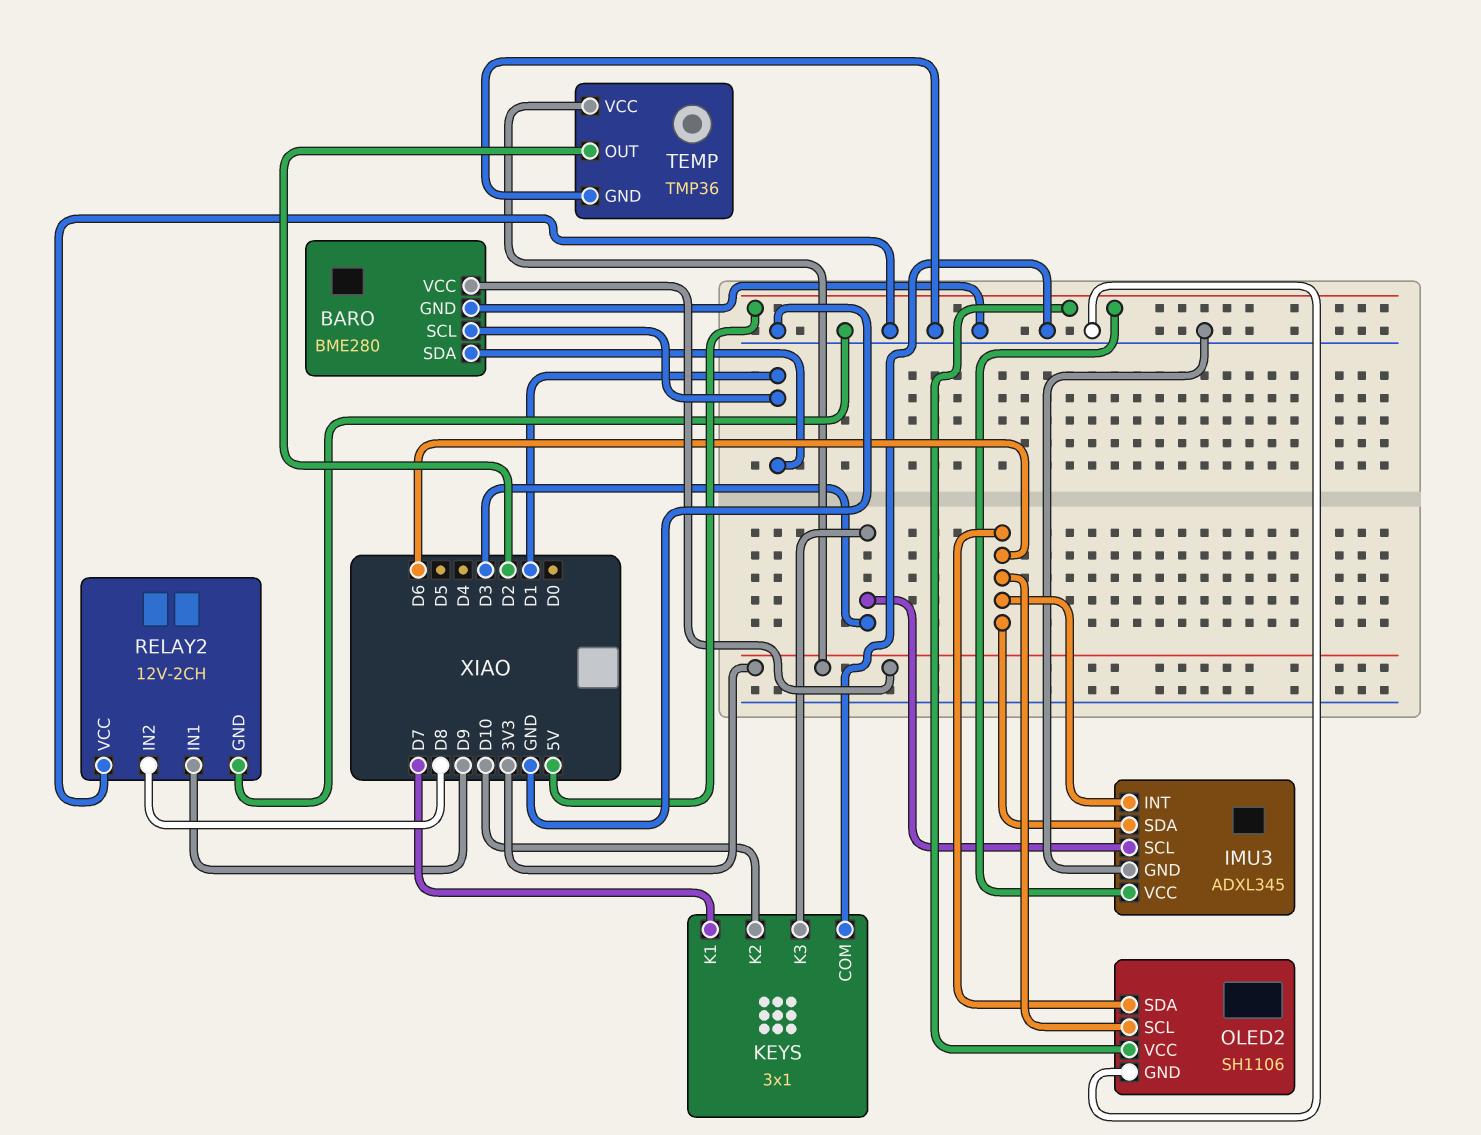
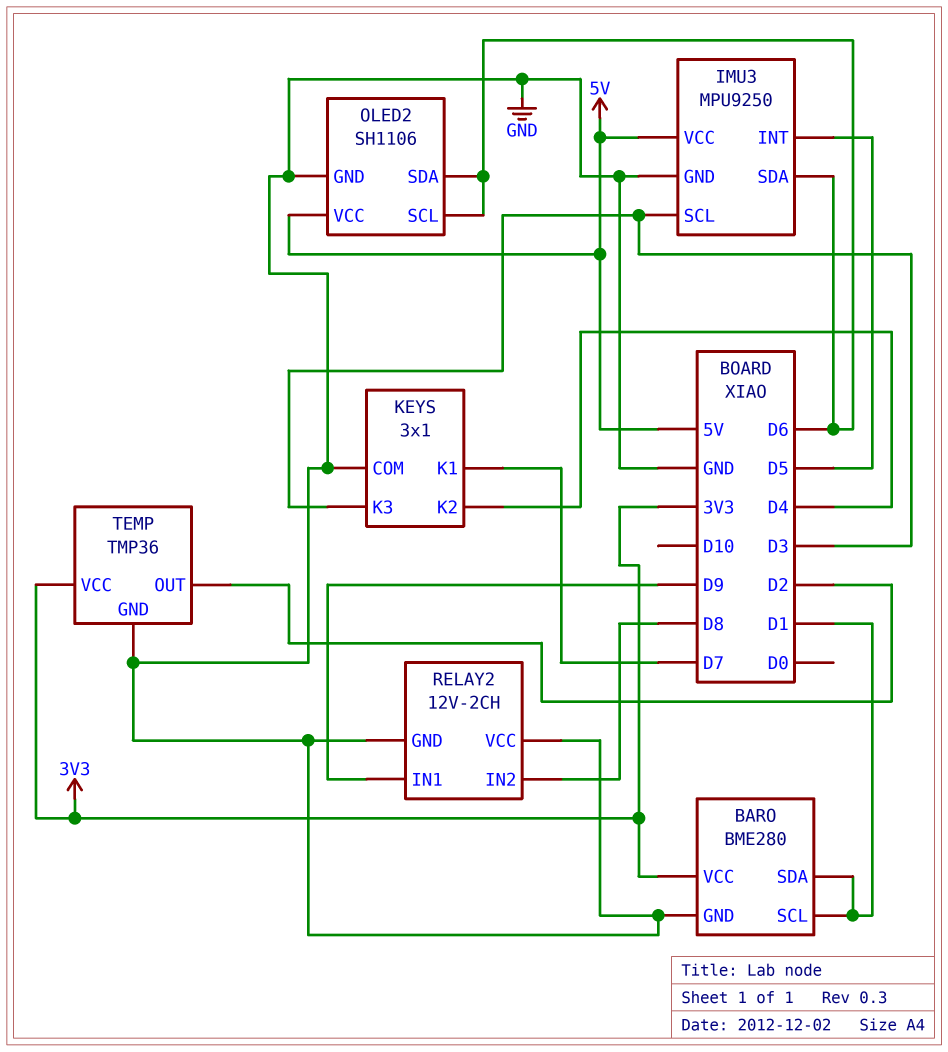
IMU3: ADXL345 -> MPU9250
IMU3 pin INT: D6 -> D5
KEYS pin K2: D10 -> D4

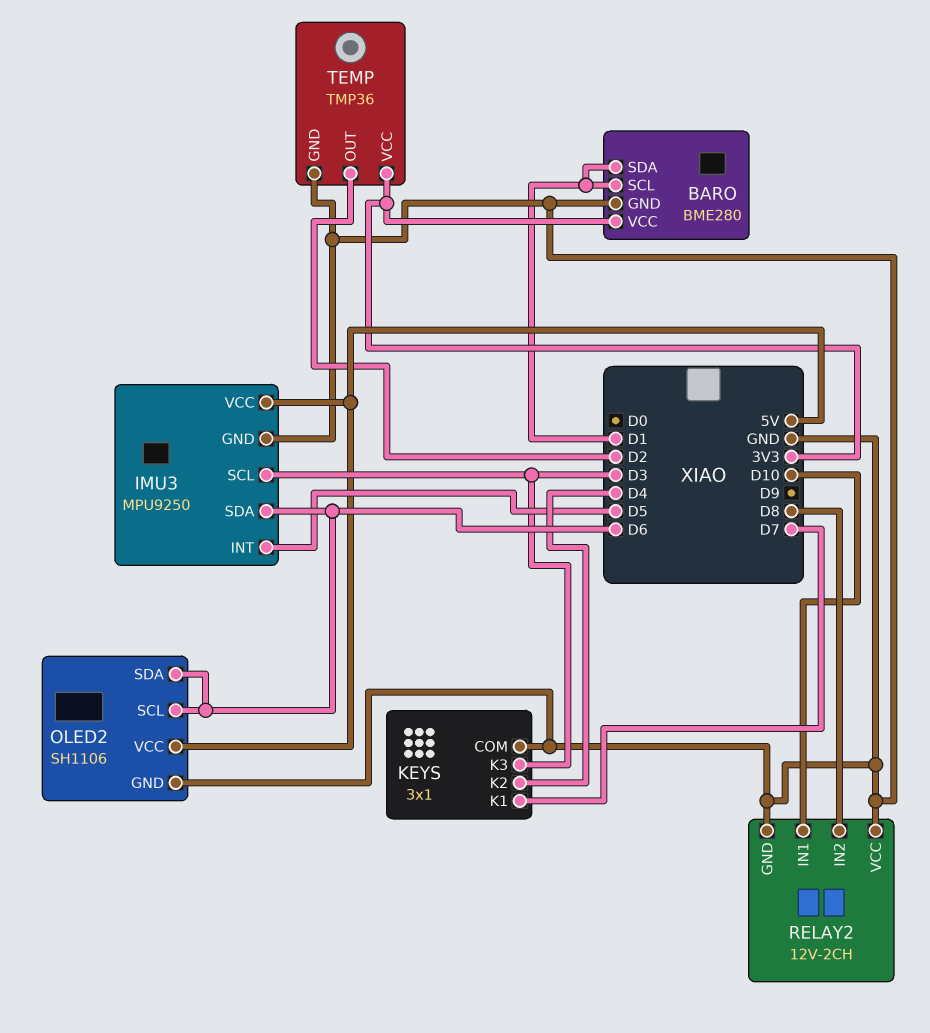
RELAY2 pin IN1: D9 -> D10

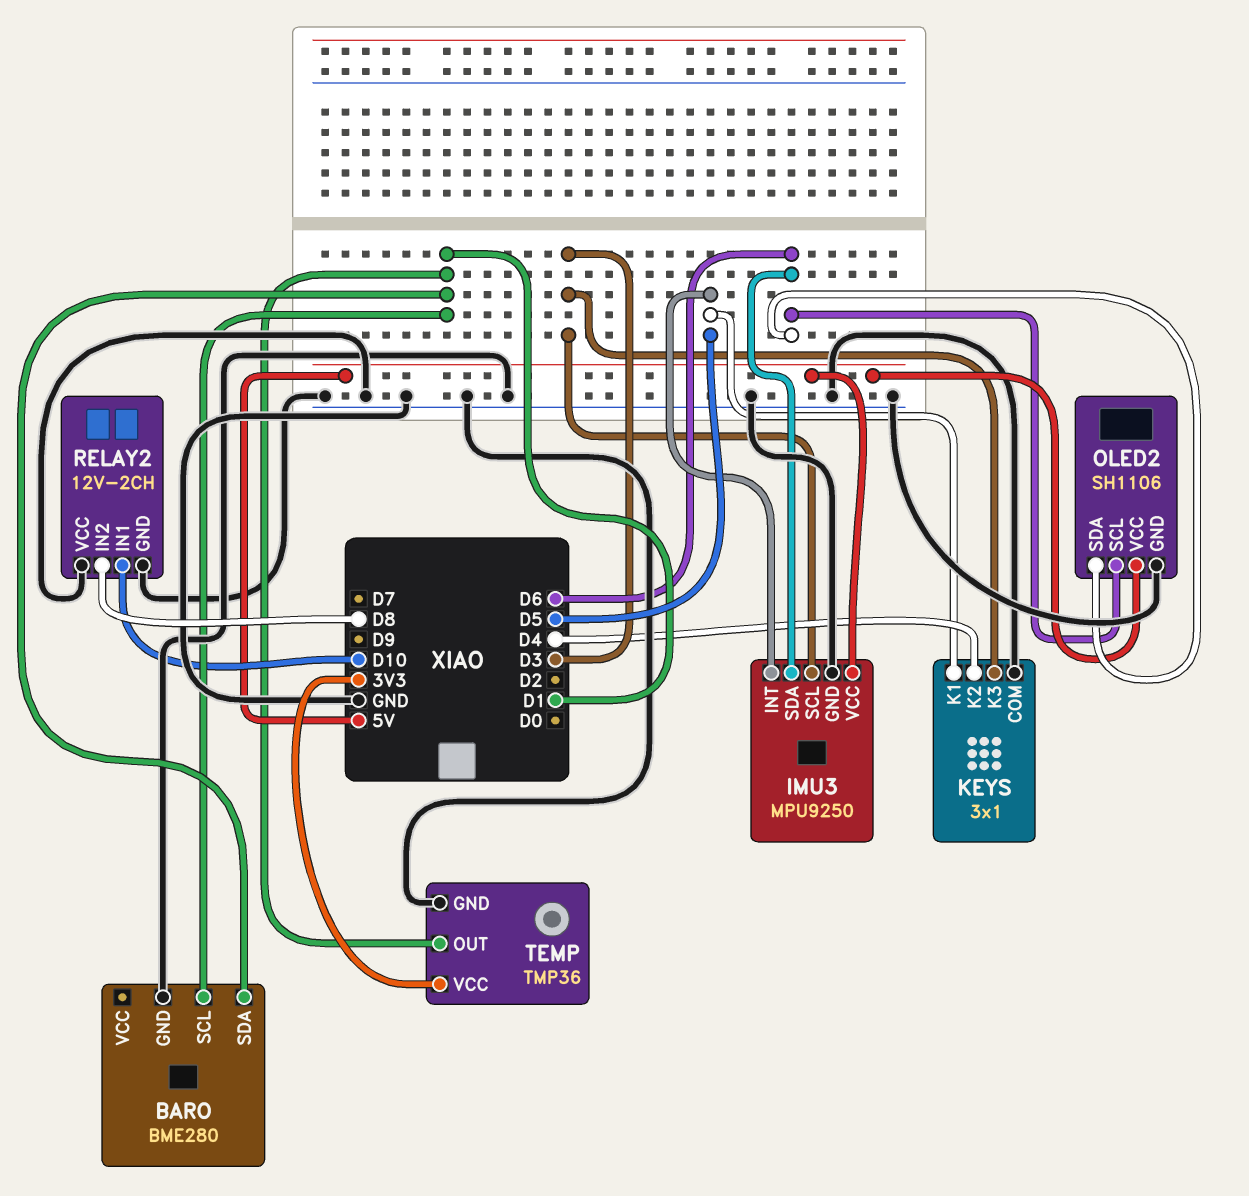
BARO pin VCC: 3V3 -> none
KEYS pin K1: D7 -> D5
TEMP pin OUT: D2 -> D1

